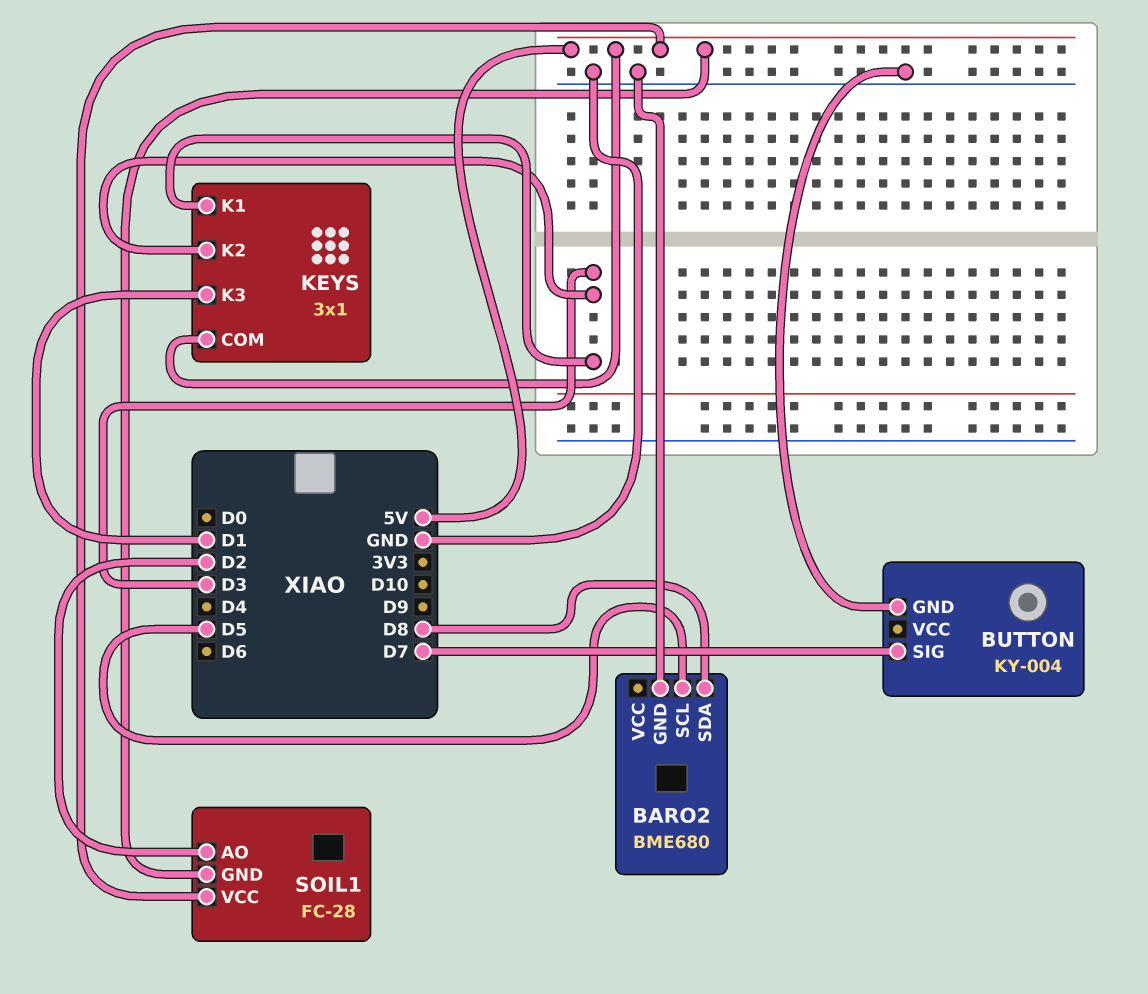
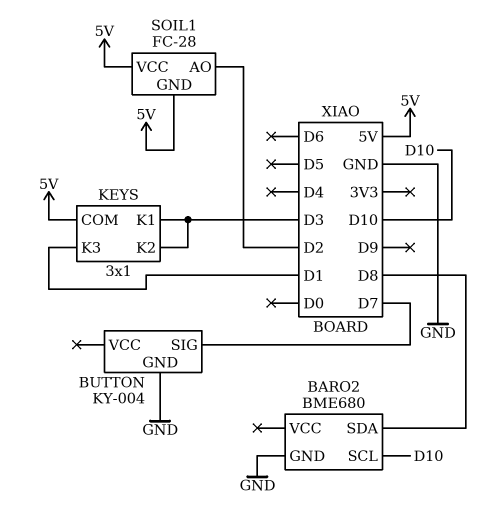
BARO2 pin SCL: D5 -> D10

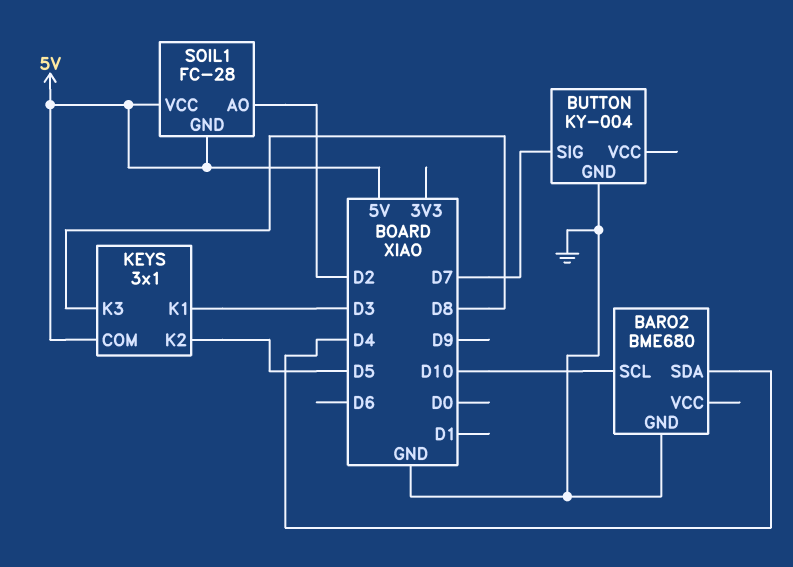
BARO2 pin SDA: D8 -> D4
KEYS pin K2: D3 -> D5
KEYS pin K3: D1 -> D8

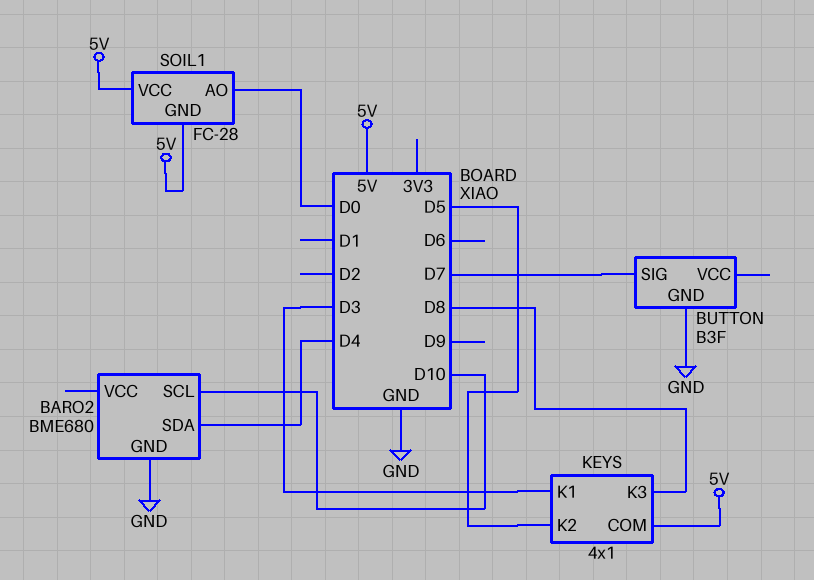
BUTTON: KY-004 -> B3F
KEYS: 3x1 -> 4x1
SOIL1 pin AO: D2 -> D0

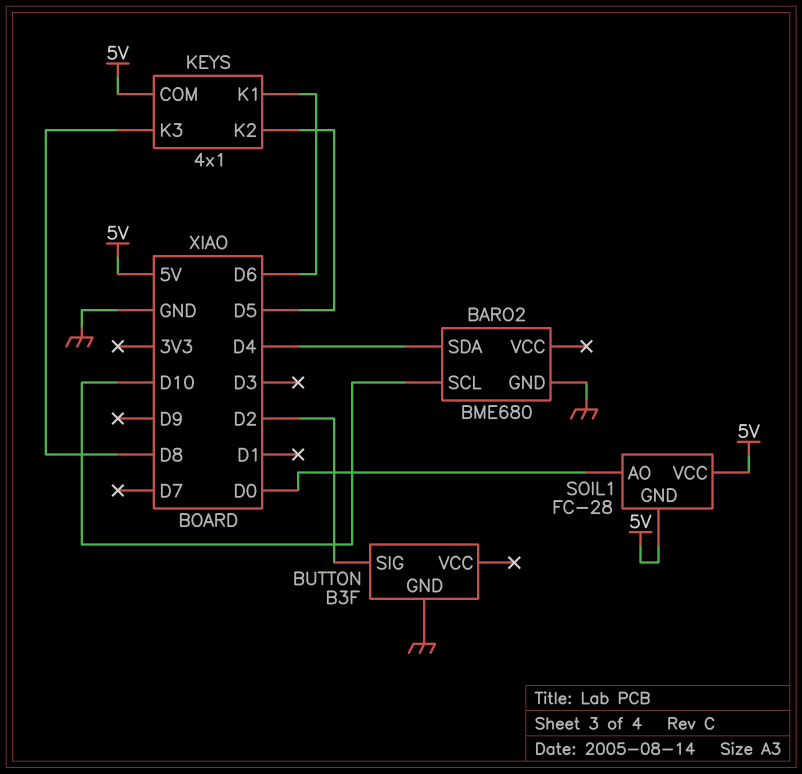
BUTTON pin SIG: D7 -> D2
KEYS pin K1: D3 -> D6

